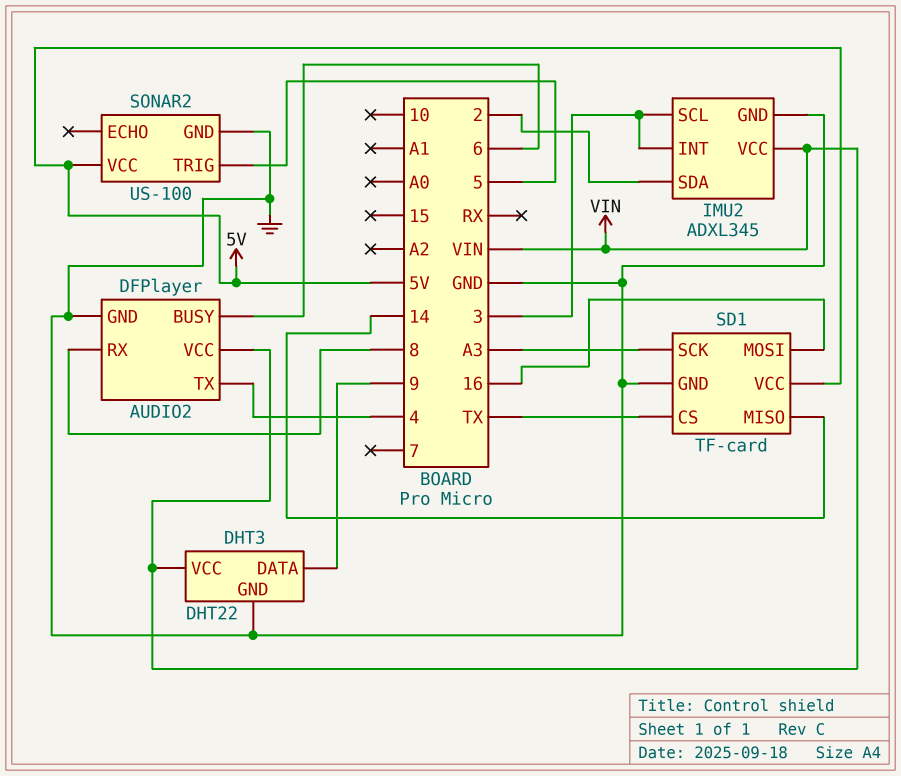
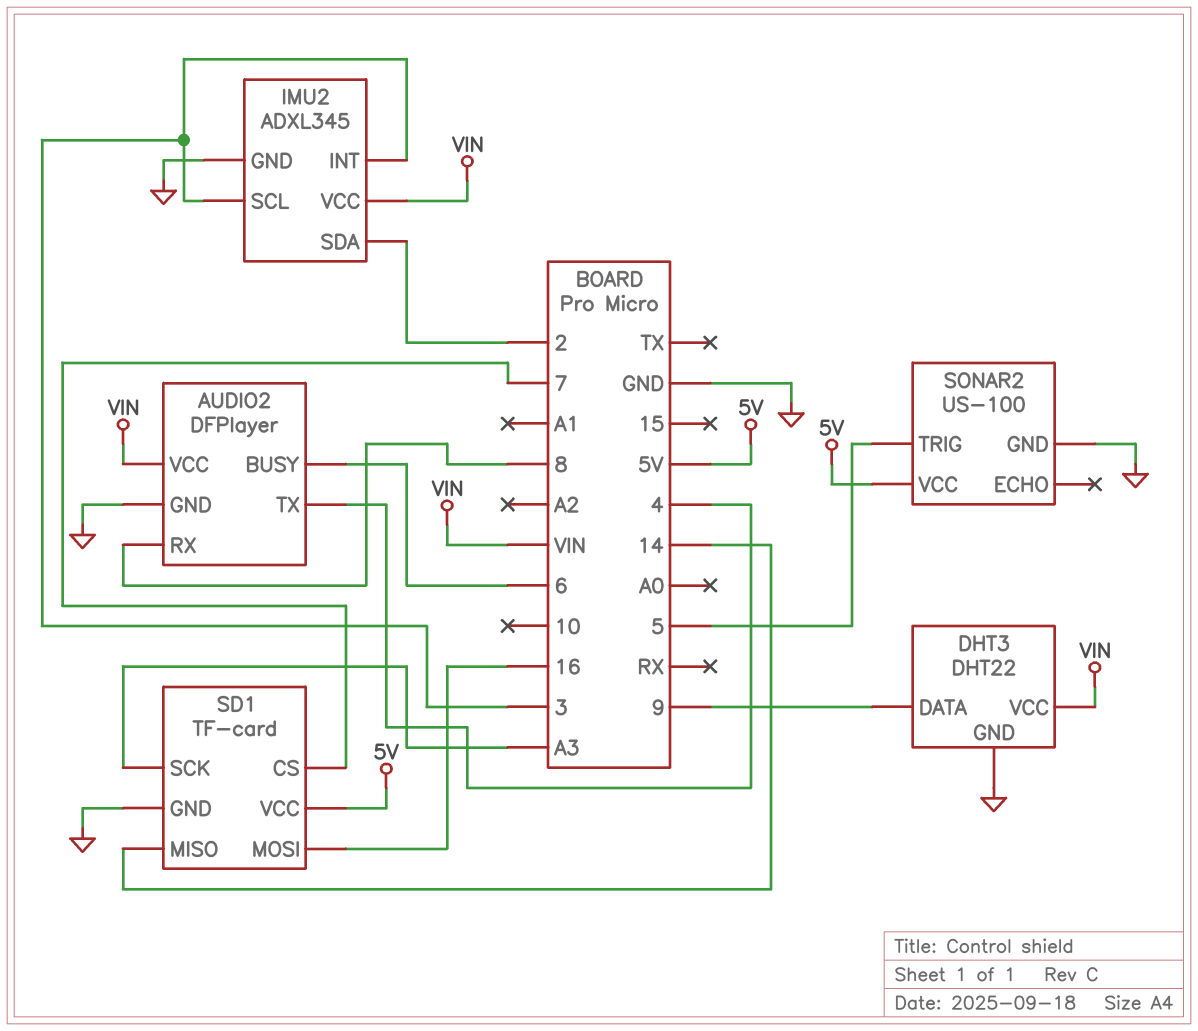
SD1 pin CS: TX -> 7

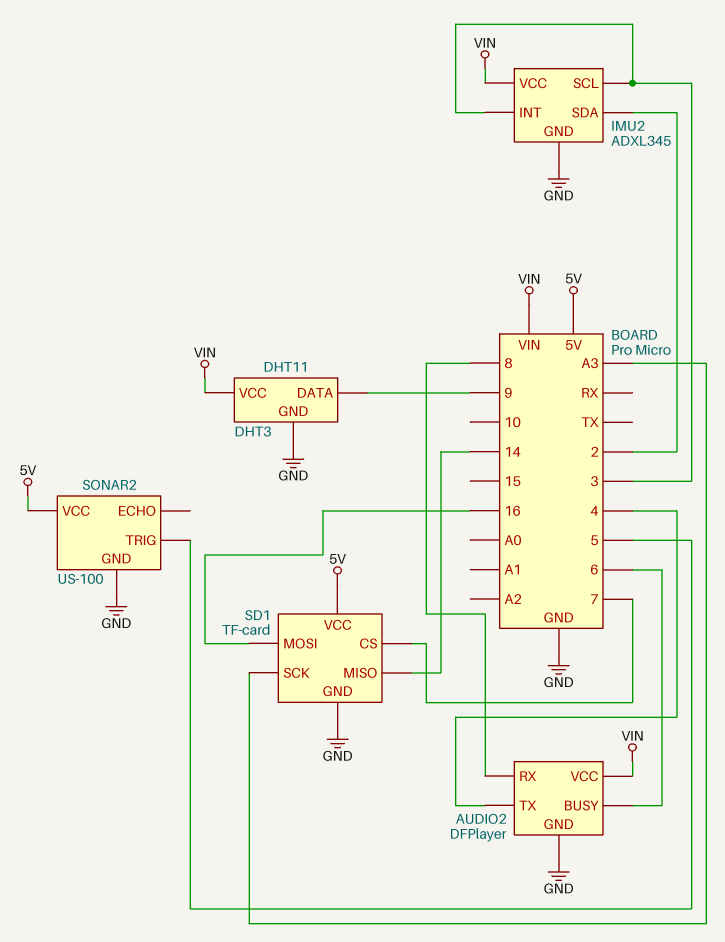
DHT3: DHT22 -> DHT11

